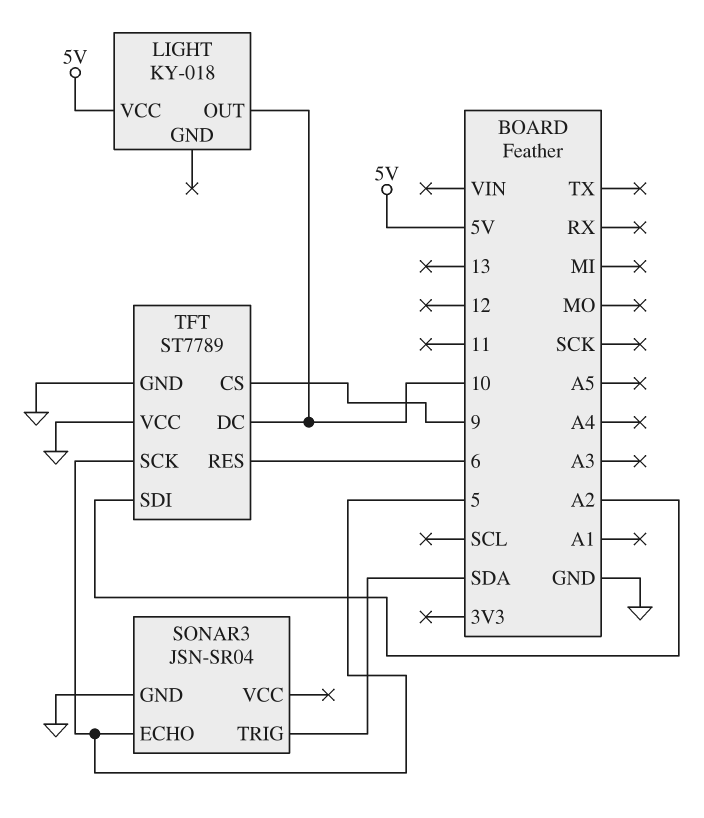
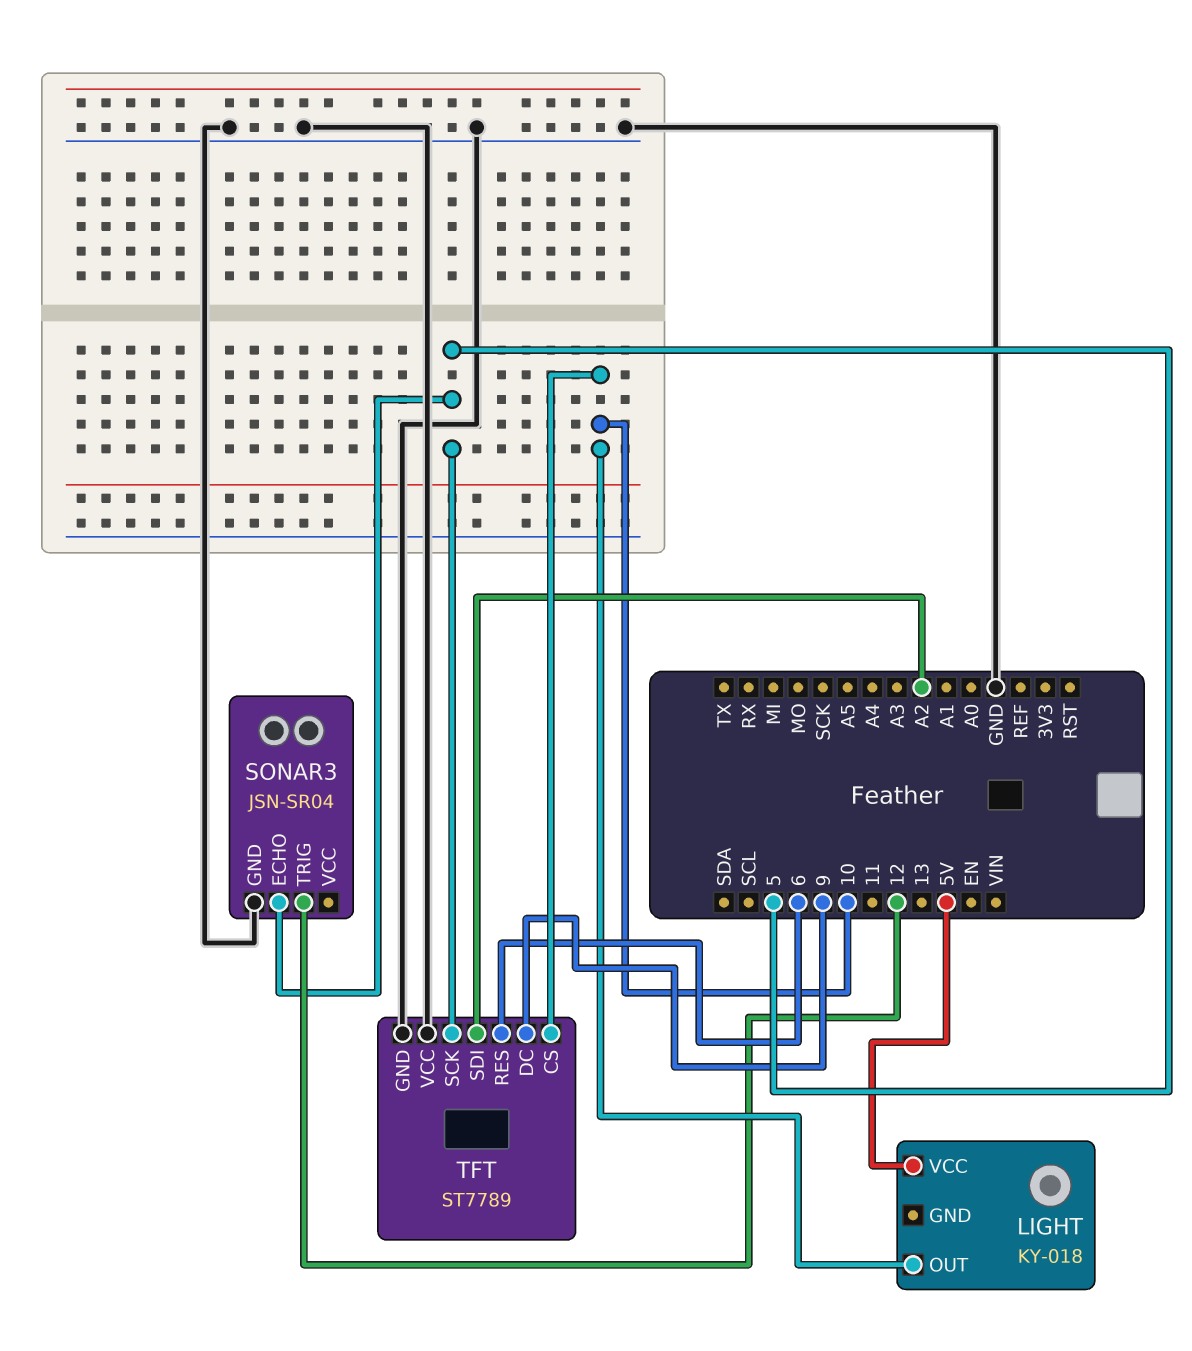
SONAR3 pin TRIG: SDA -> 12
TFT pin CS: 9 -> 10
TFT pin DC: 10 -> 9

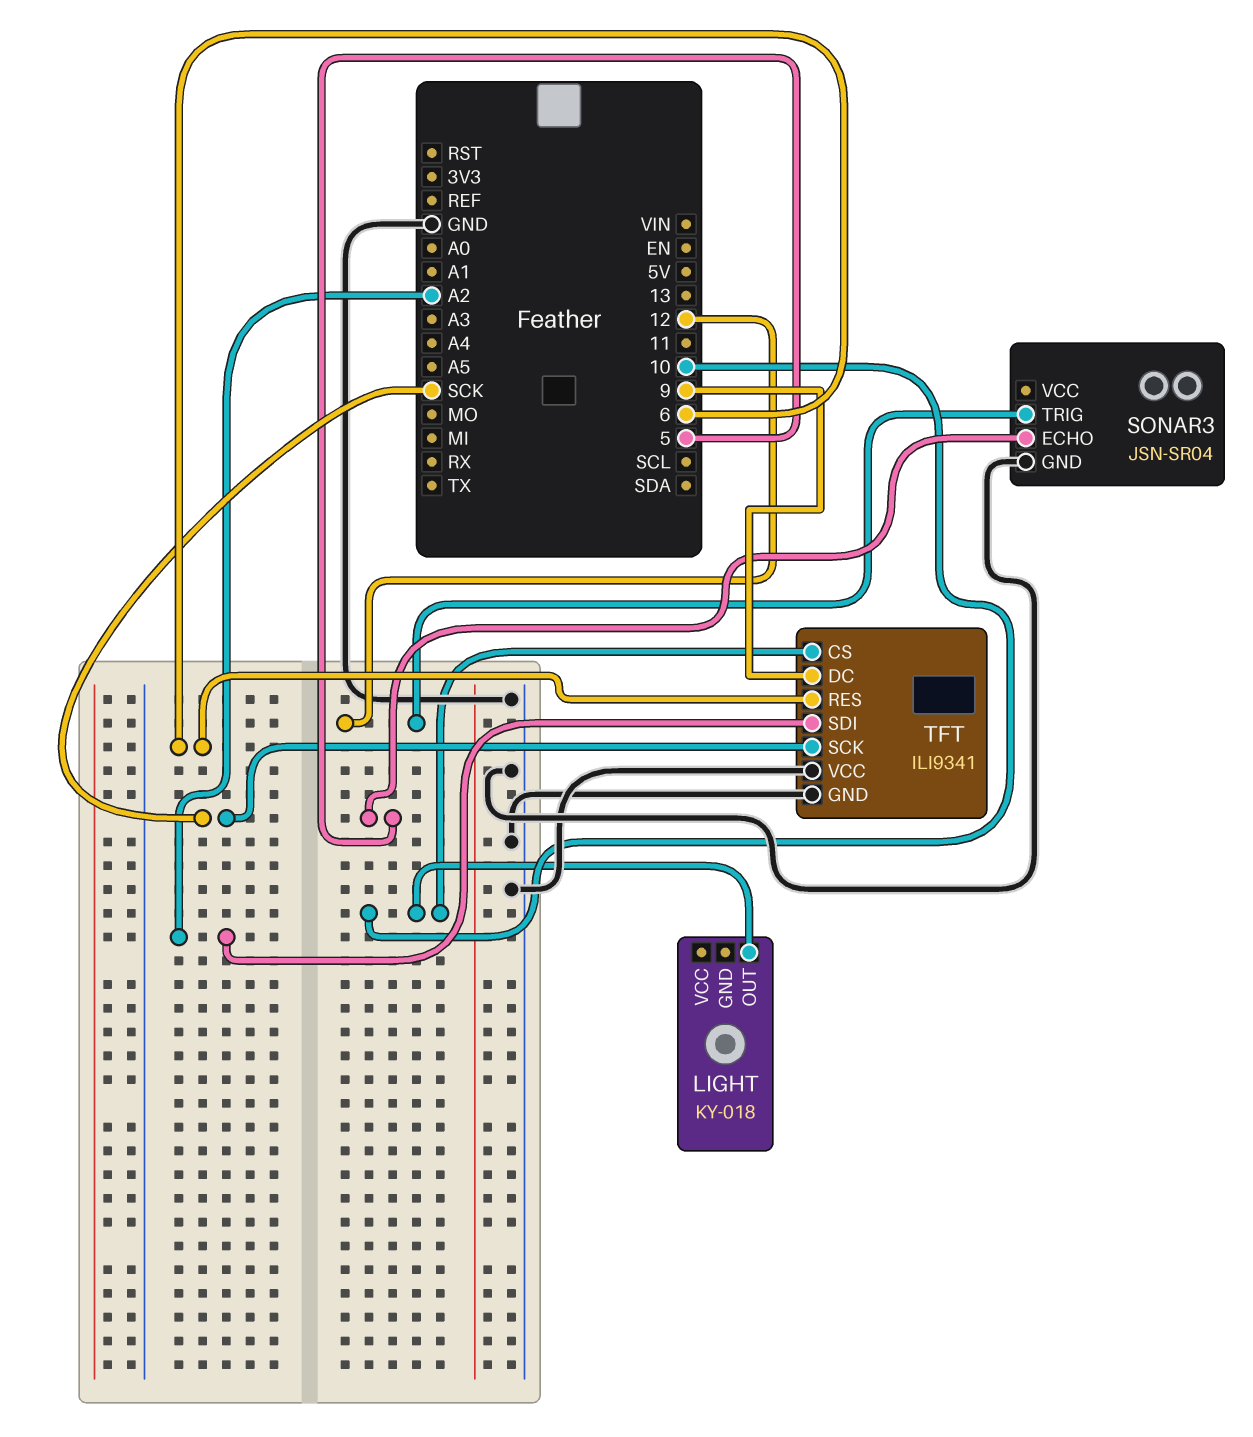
LIGHT pin VCC: 5V -> none
TFT: ST7789 -> ILI9341
TFT pin SCK: 5 -> SCK

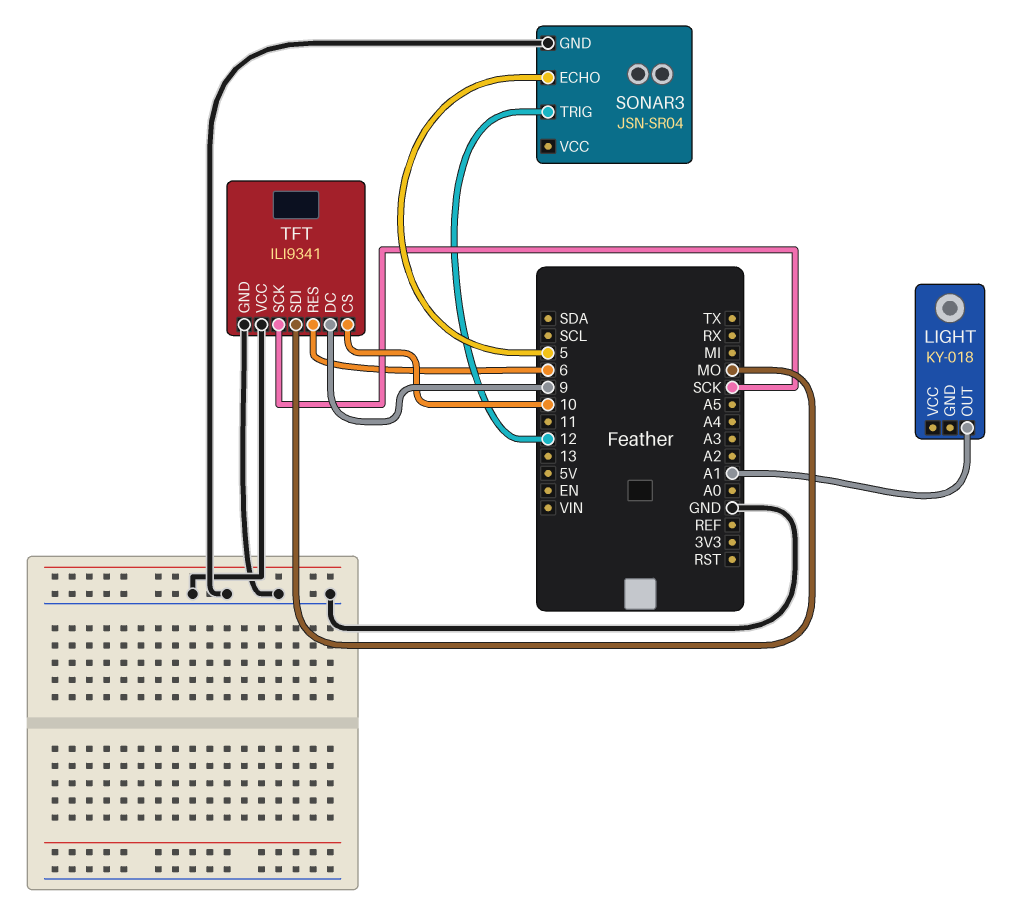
LIGHT pin OUT: 10 -> A1
TFT pin SDI: A2 -> MO

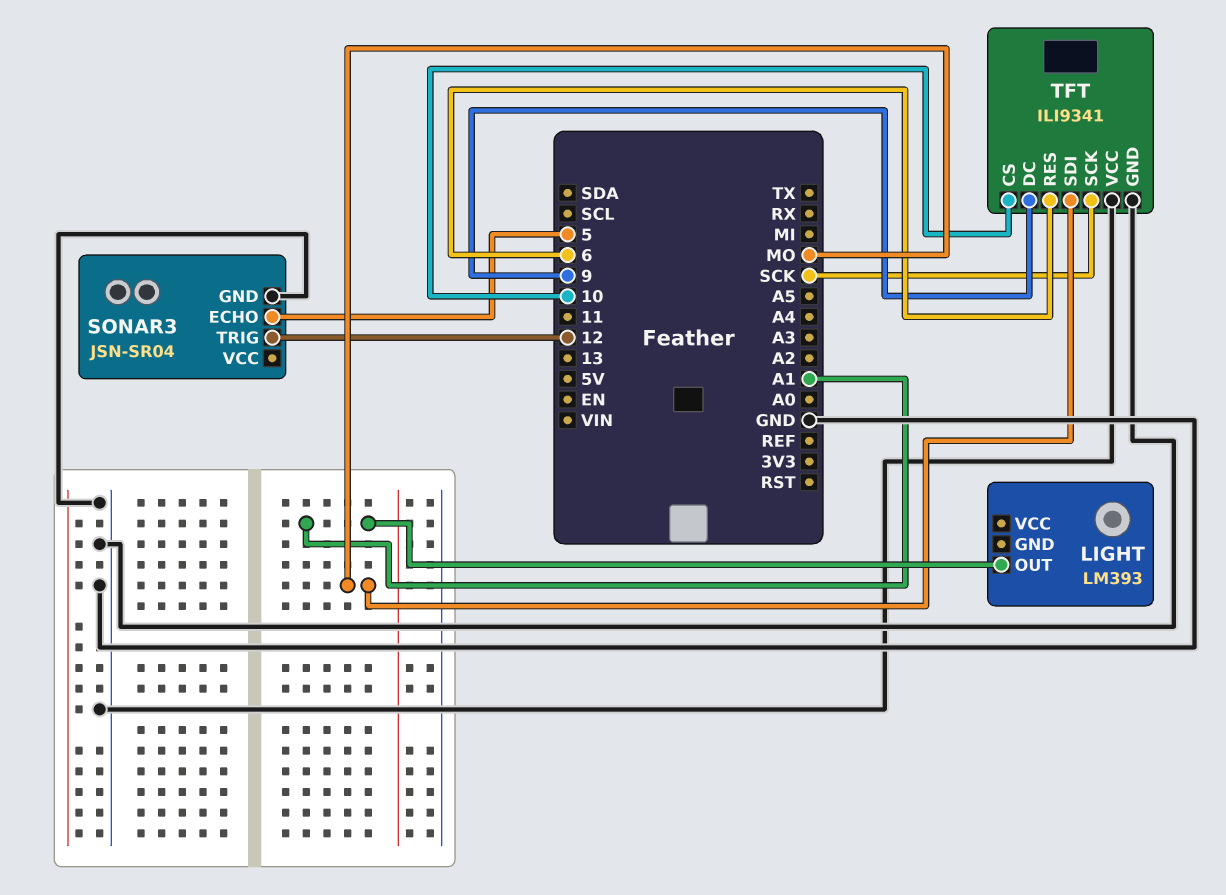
LIGHT: KY-018 -> LM393

